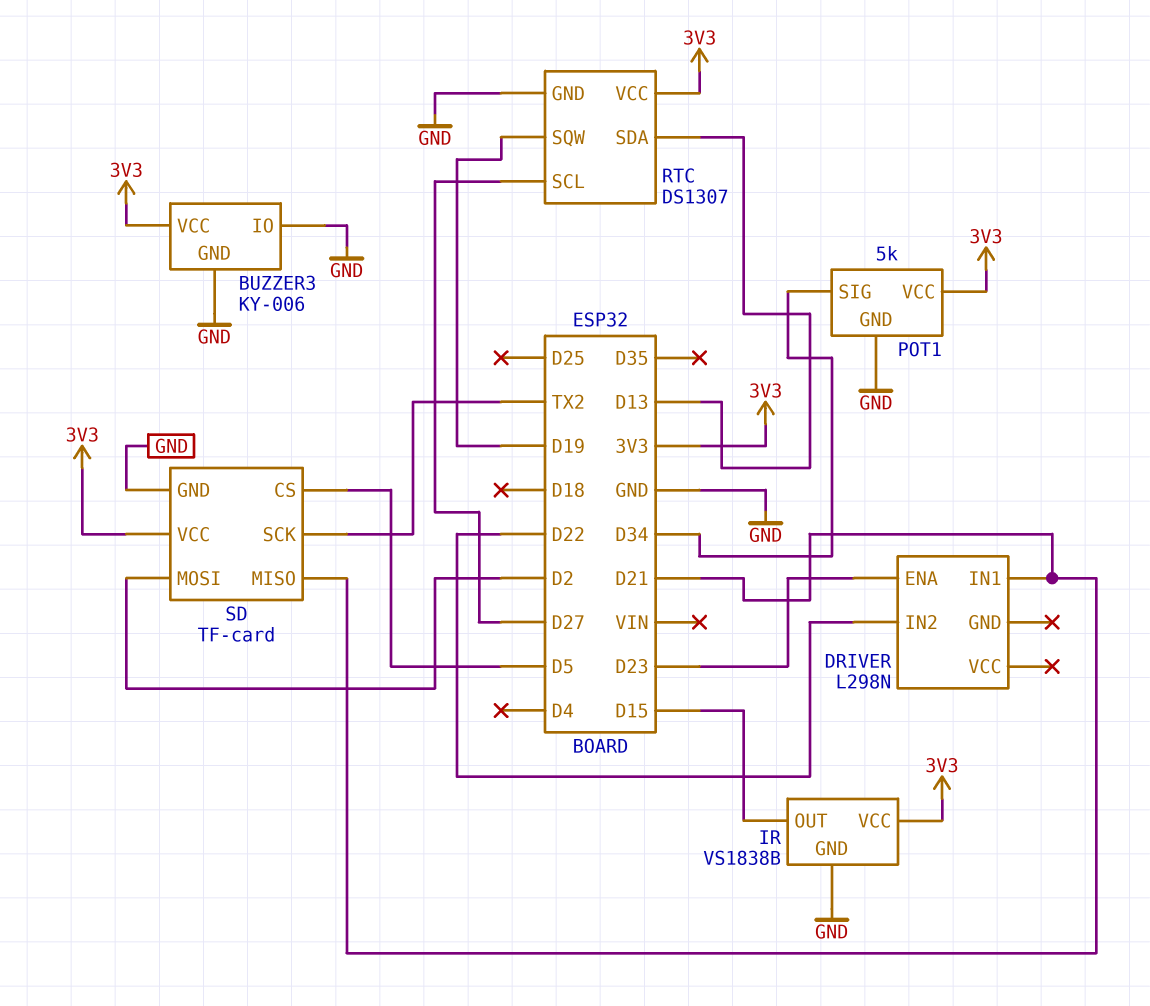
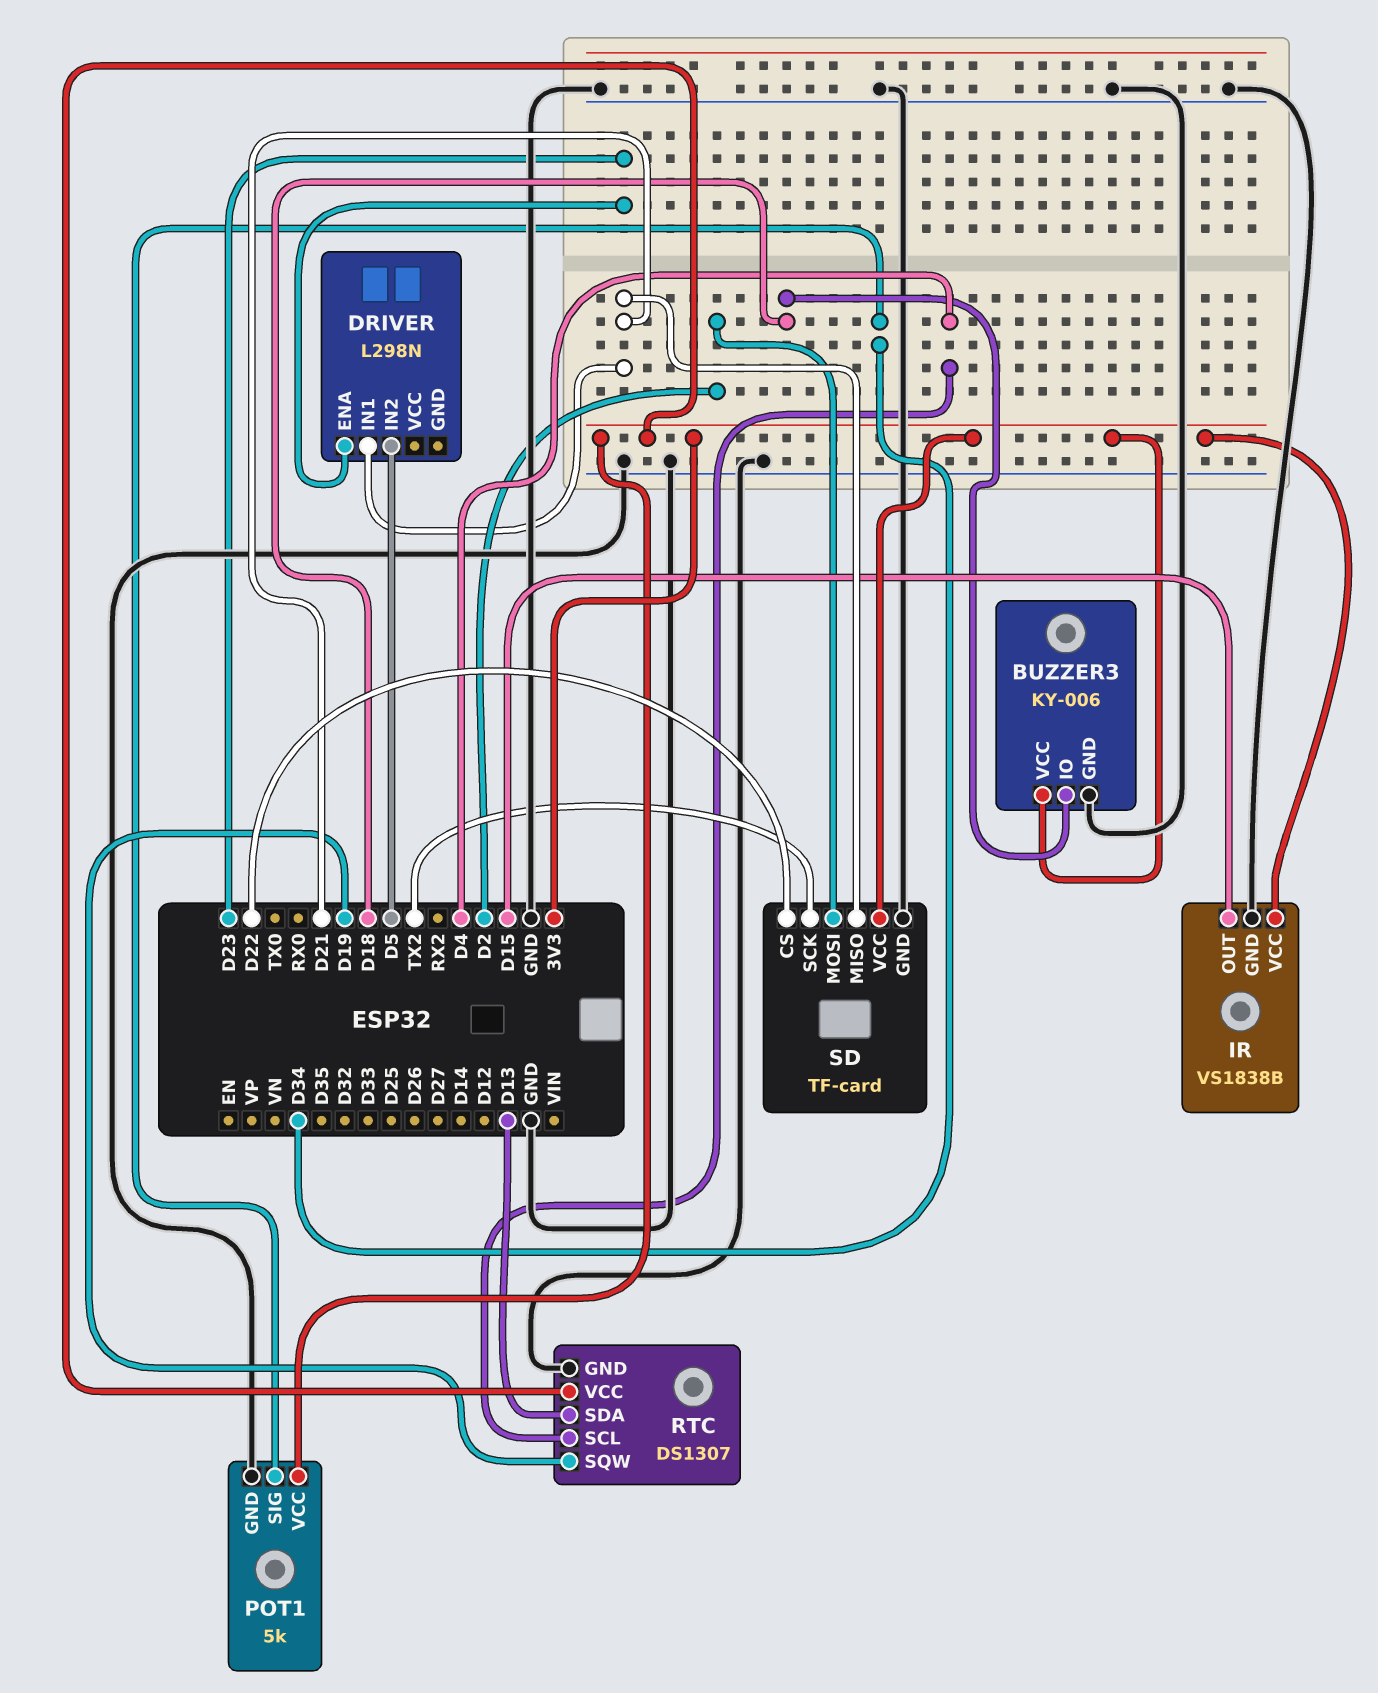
BUZZER3 pin IO: GND -> D18
DRIVER pin IN2: D22 -> D5
RTC pin SCL: D27 -> D4
SD pin CS: D5 -> D22

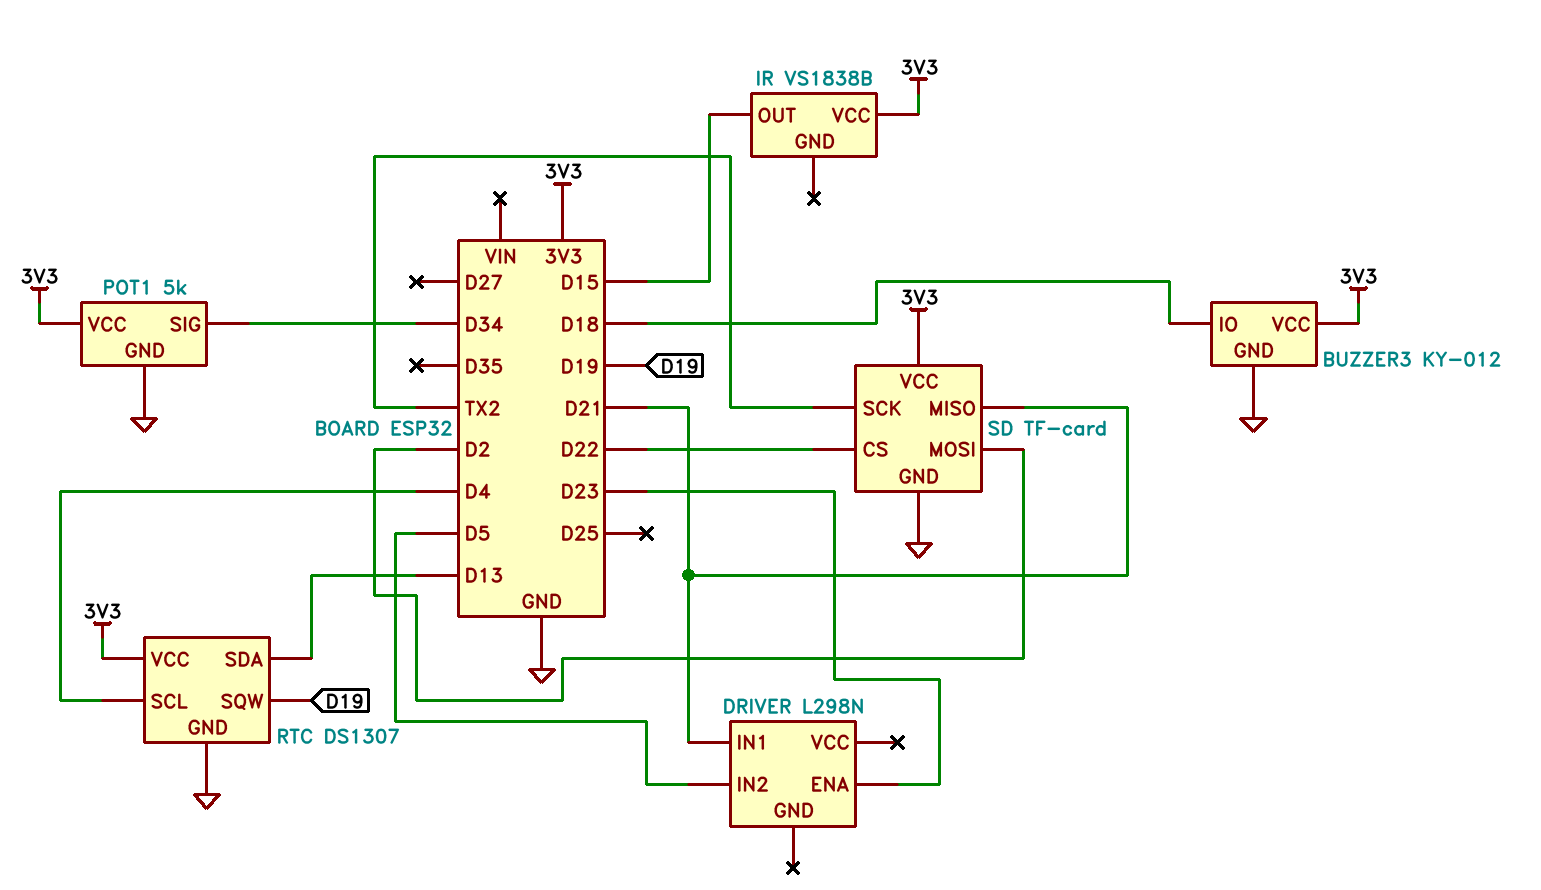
BUZZER3: KY-006 -> KY-012
IR pin GND: GND -> none

